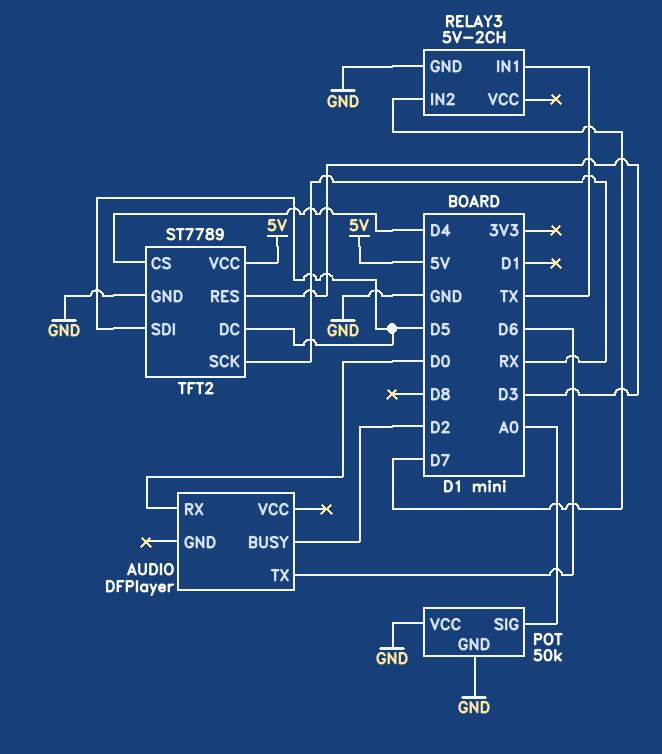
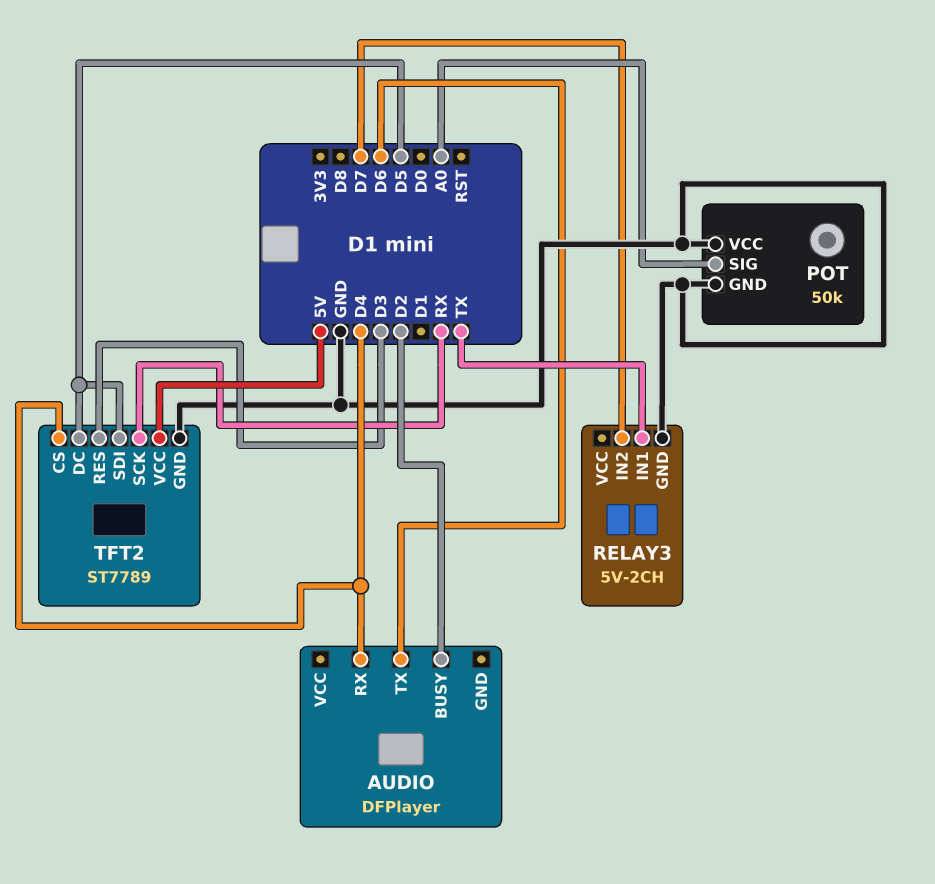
AUDIO pin RX: D0 -> D4

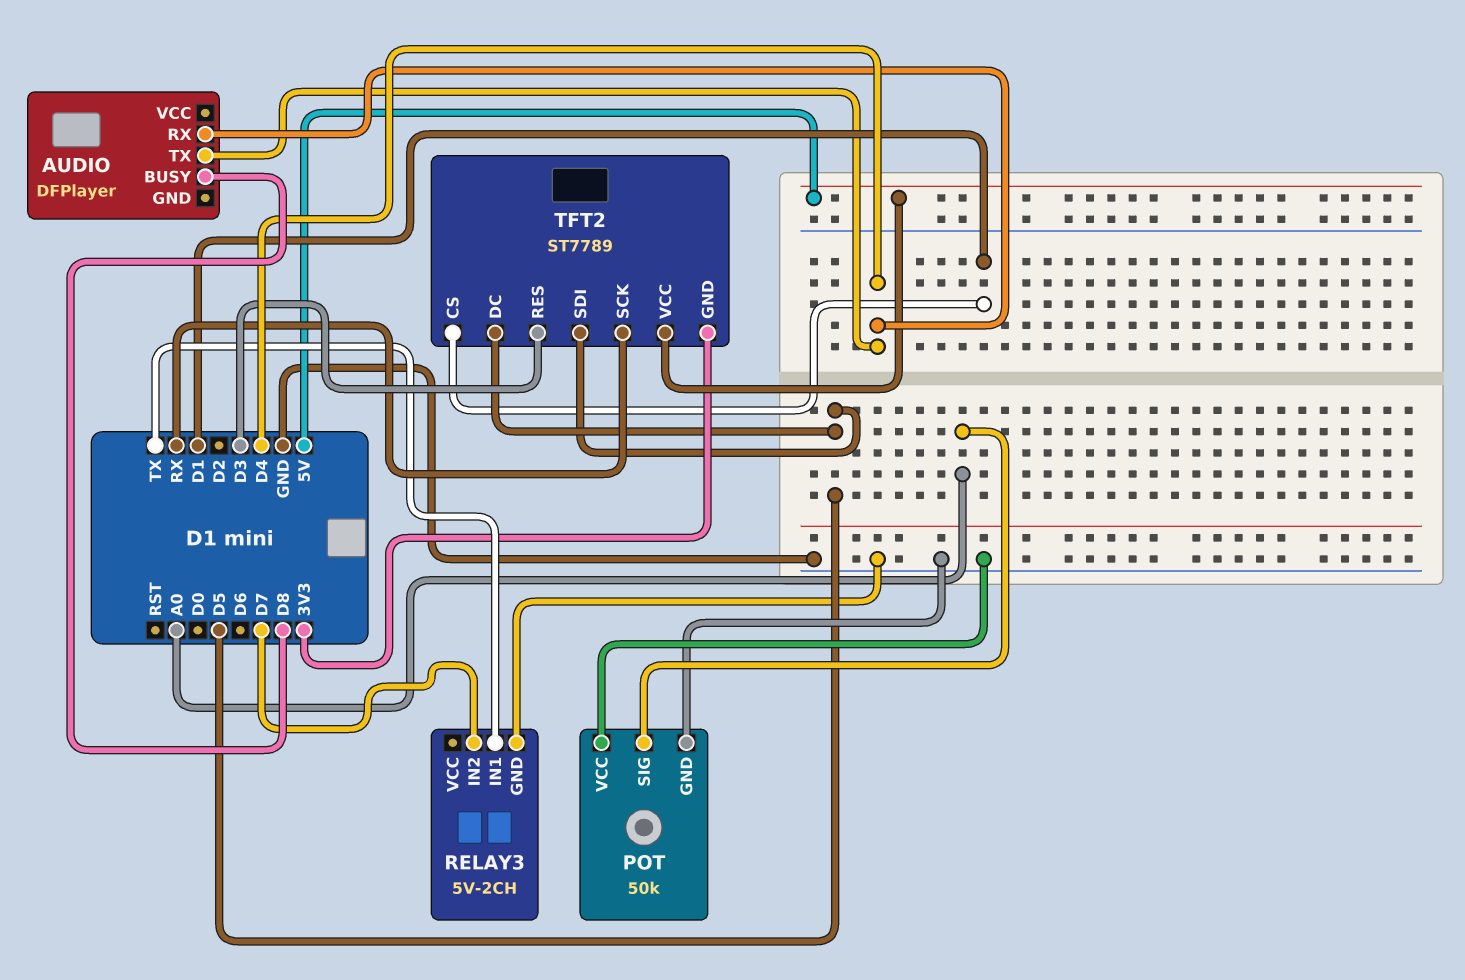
AUDIO pin BUSY: D2 -> D8
AUDIO pin TX: D6 -> D4
TFT2 pin CS: D4 -> D1
TFT2 pin GND: GND -> 3V3

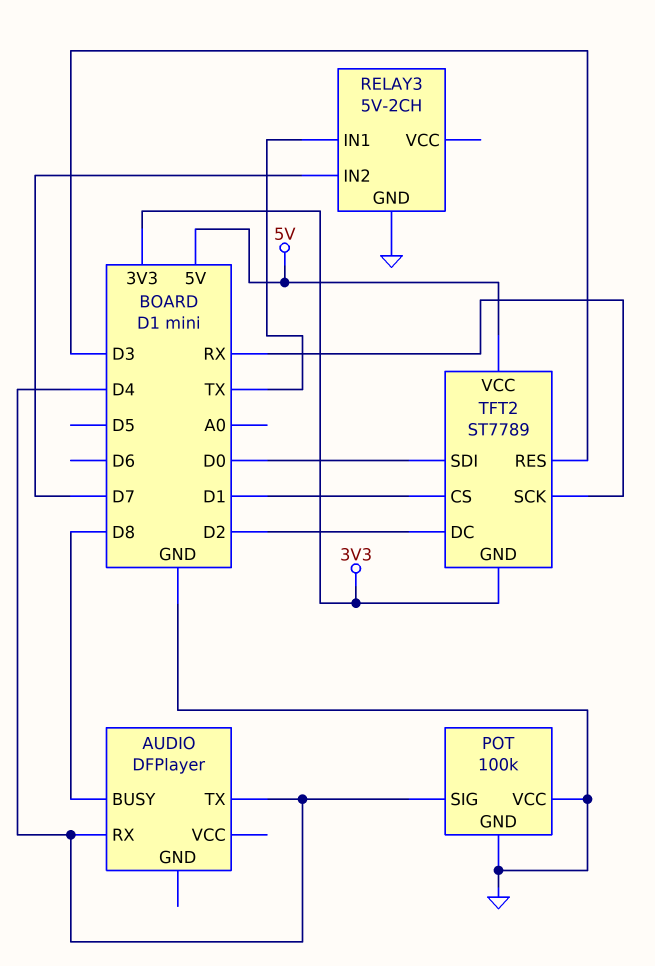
POT: 50k -> 100k
POT pin SIG: A0 -> D4
TFT2 pin DC: D5 -> D2
TFT2 pin SDI: D5 -> D0

